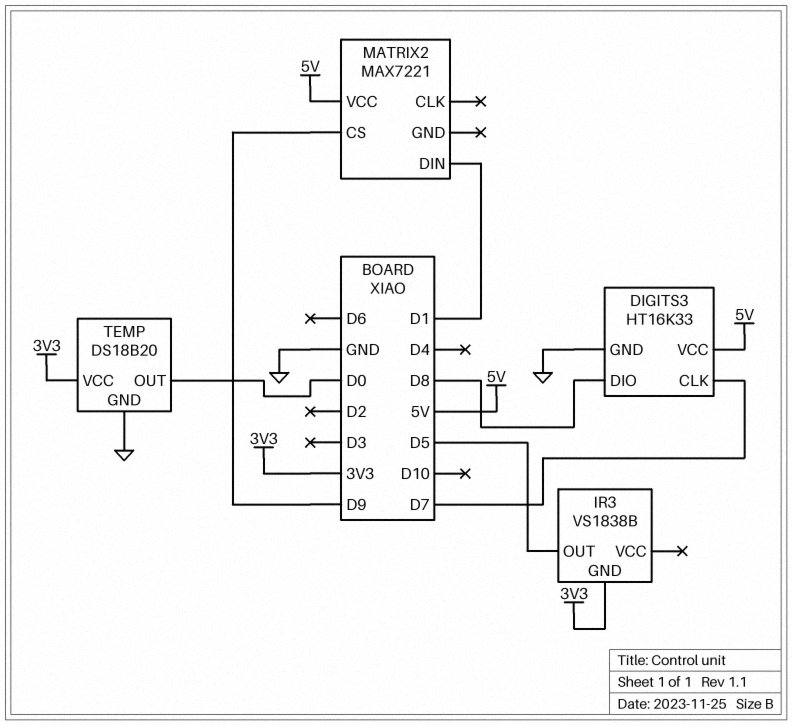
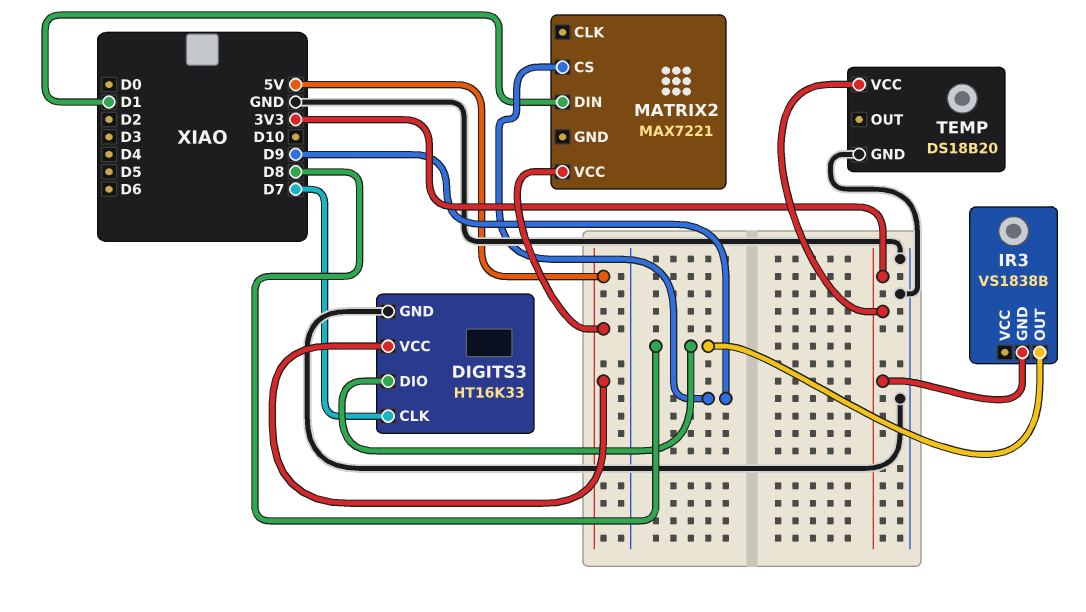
IR3 pin OUT: D5 -> D8
TEMP pin OUT: D0 -> none

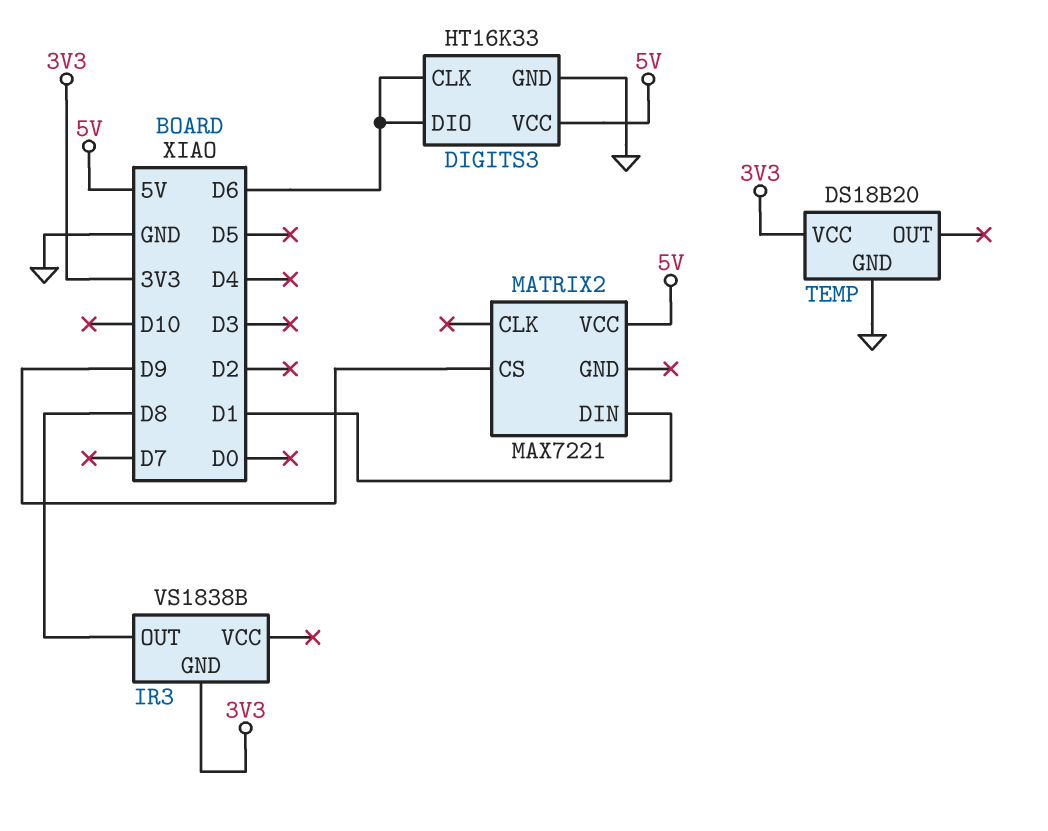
DIGITS3 pin CLK: D7 -> D6
DIGITS3 pin DIO: D8 -> D6

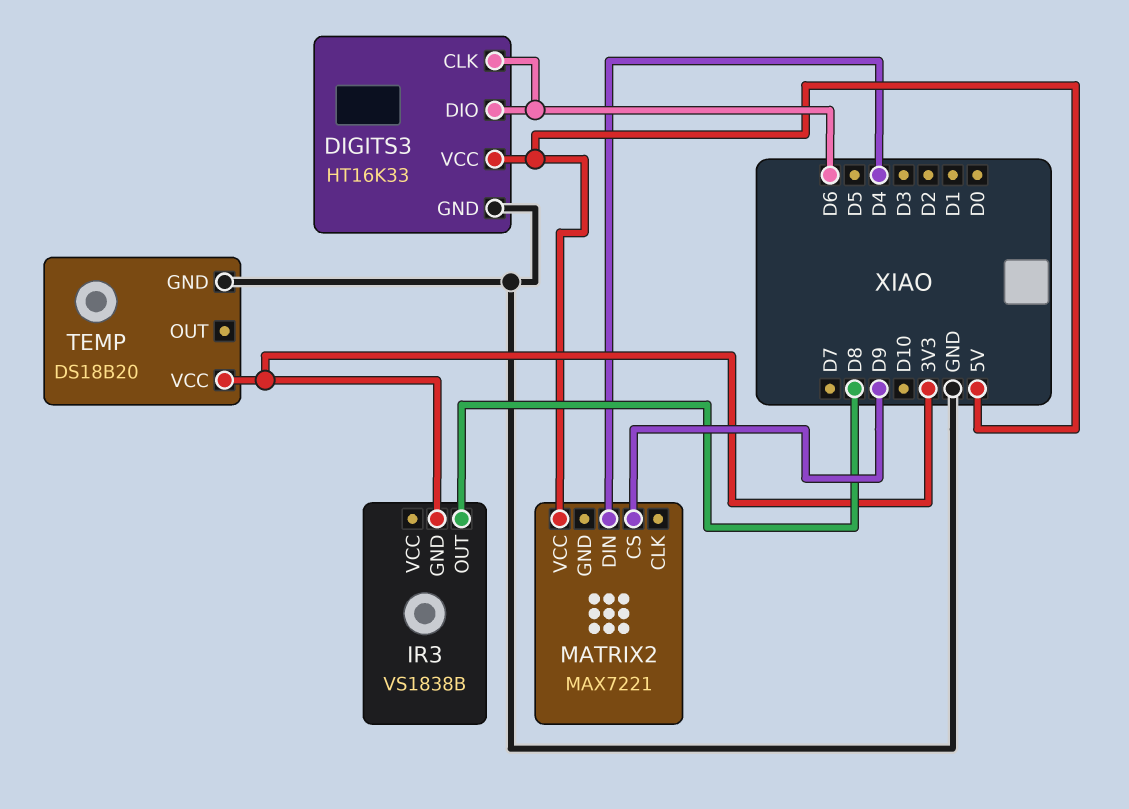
MATRIX2 pin DIN: D1 -> D4

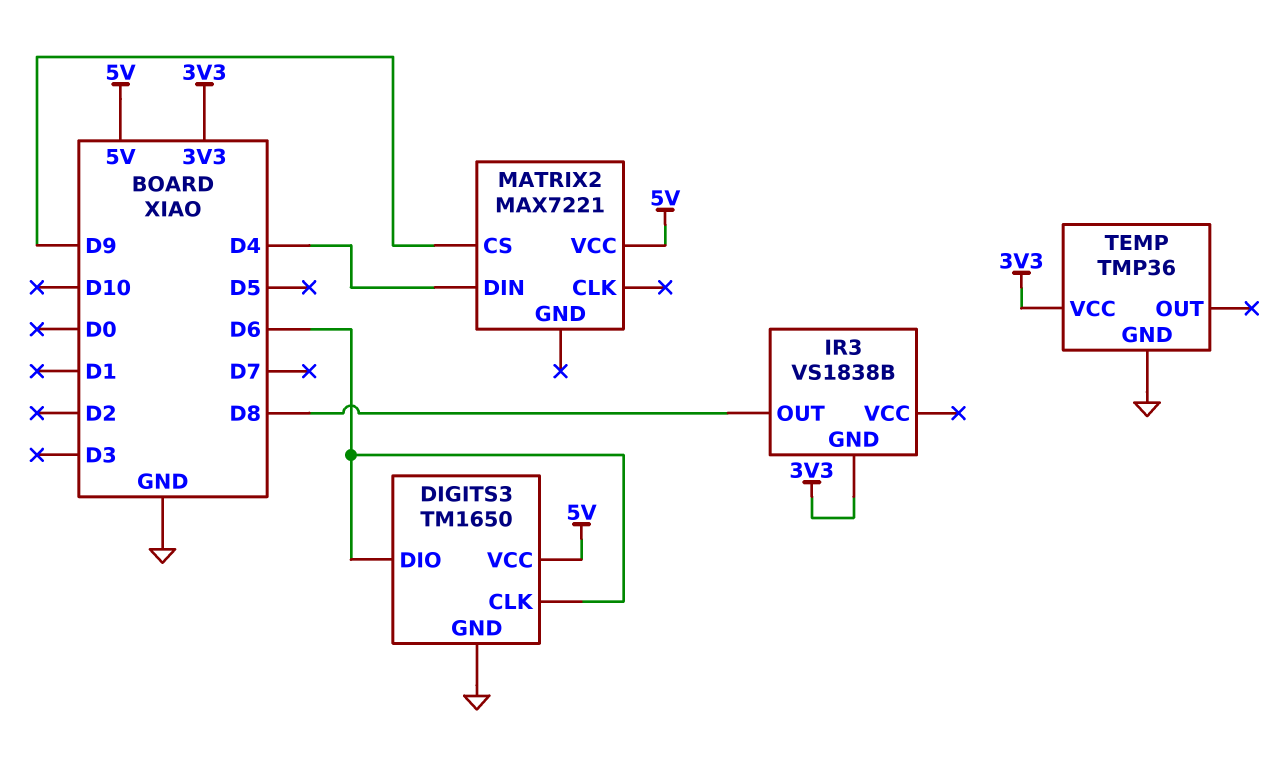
DIGITS3: HT16K33 -> TM1650
TEMP: DS18B20 -> TMP36

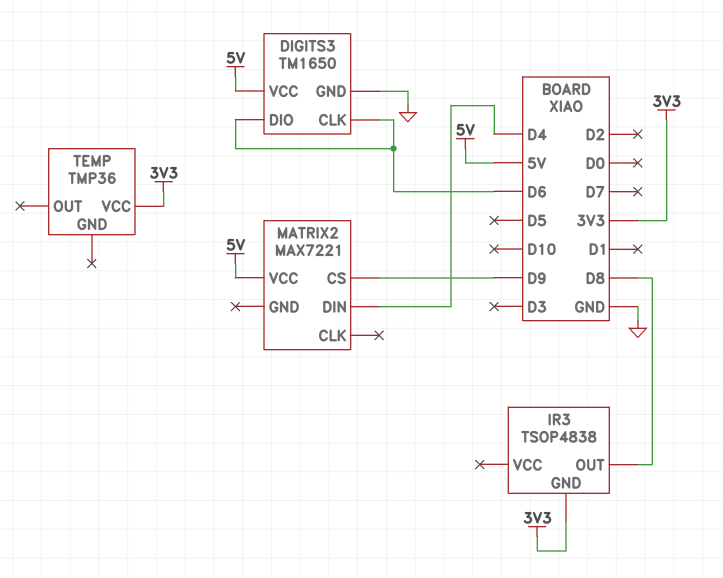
IR3: VS1838B -> TSOP4838
TEMP pin GND: GND -> none

